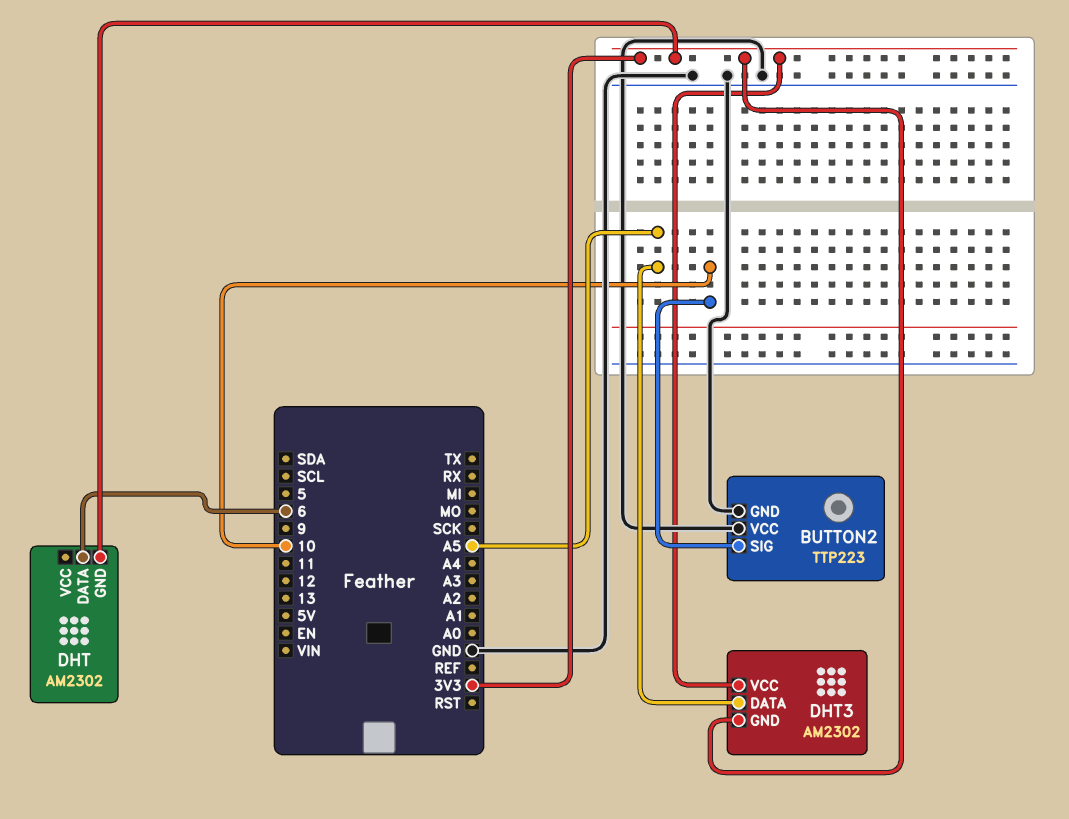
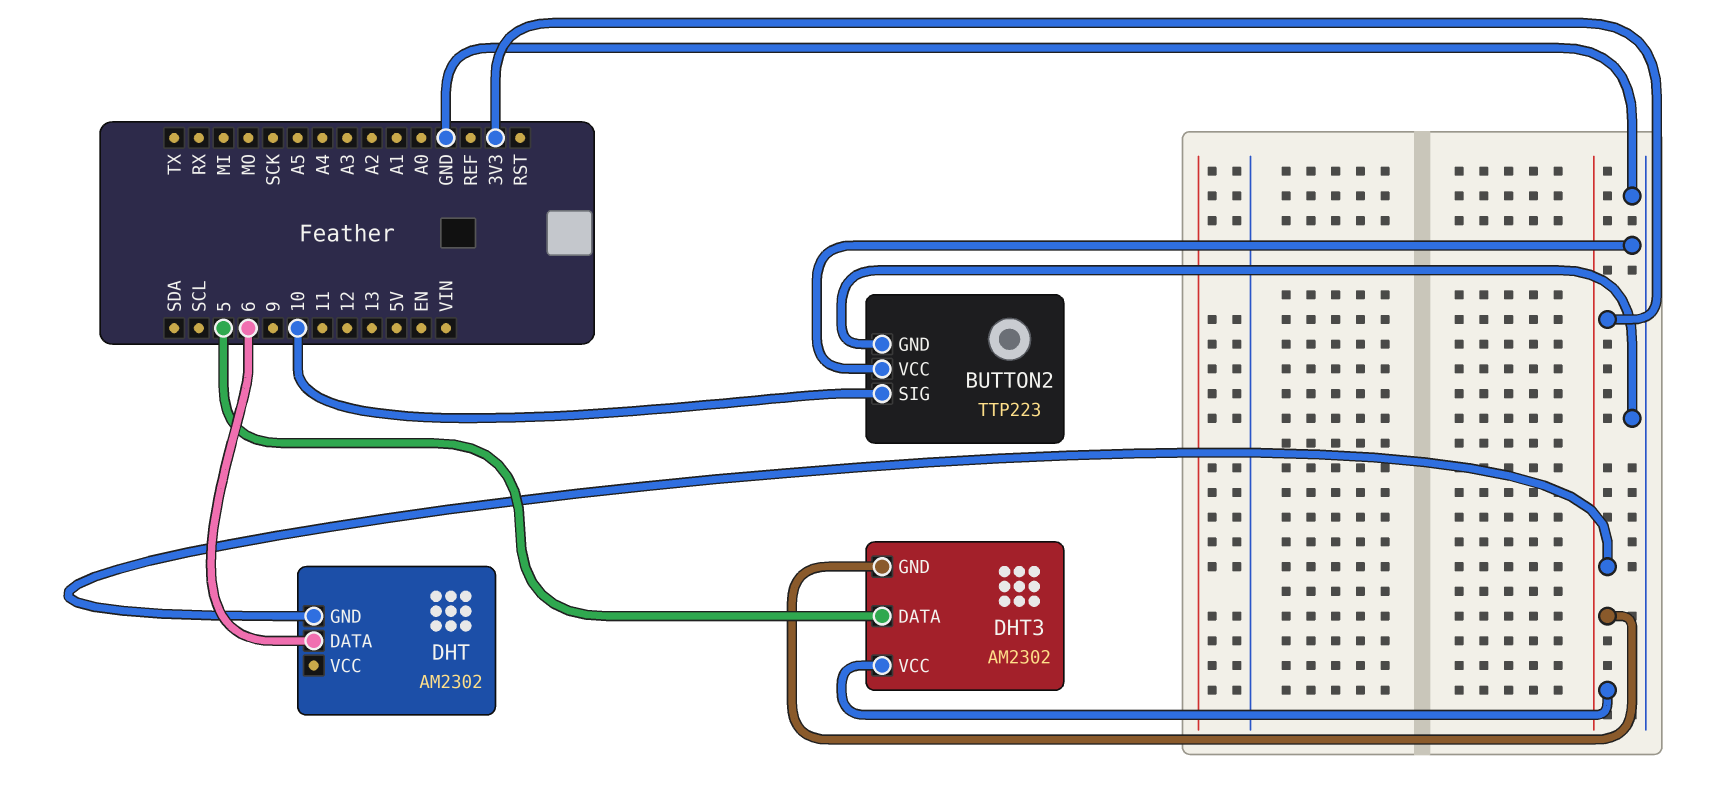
DHT3 pin DATA: A5 -> 5

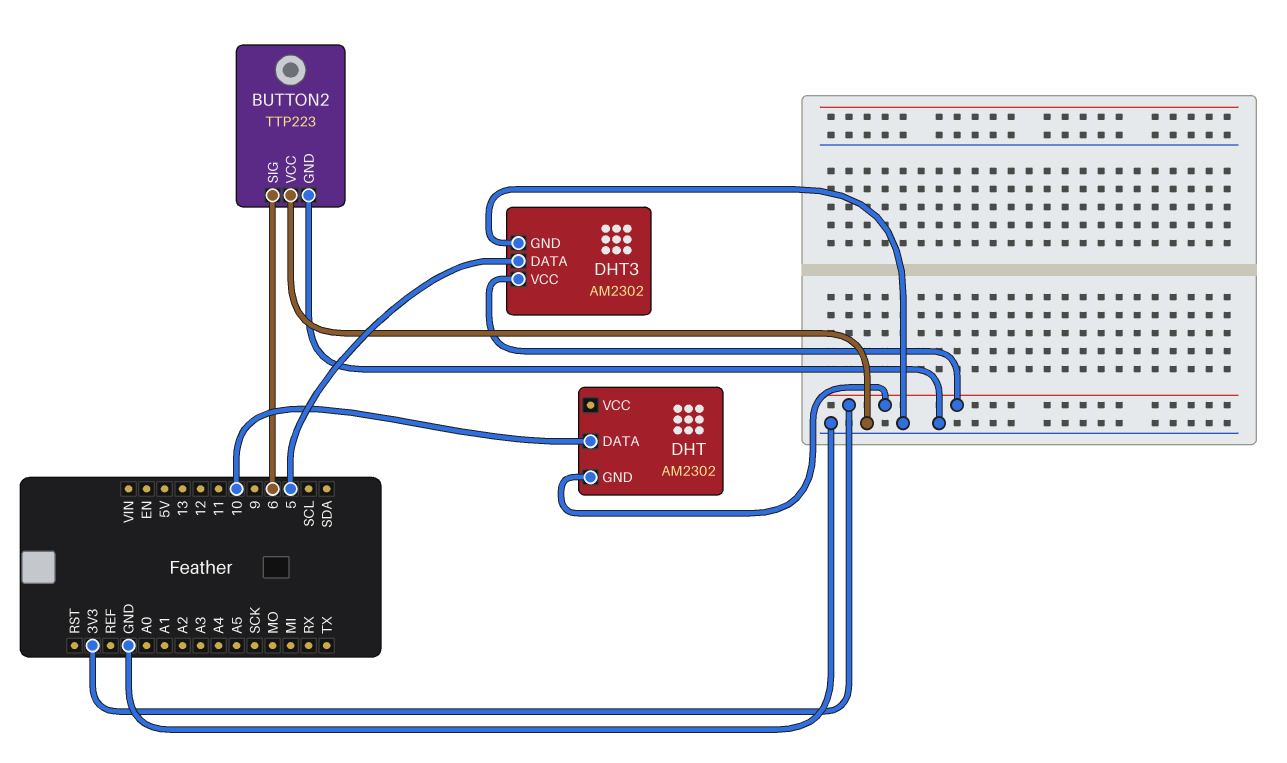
BUTTON2 pin SIG: 10 -> 6
DHT pin DATA: 6 -> 10
DHT3 pin GND: 3V3 -> GND

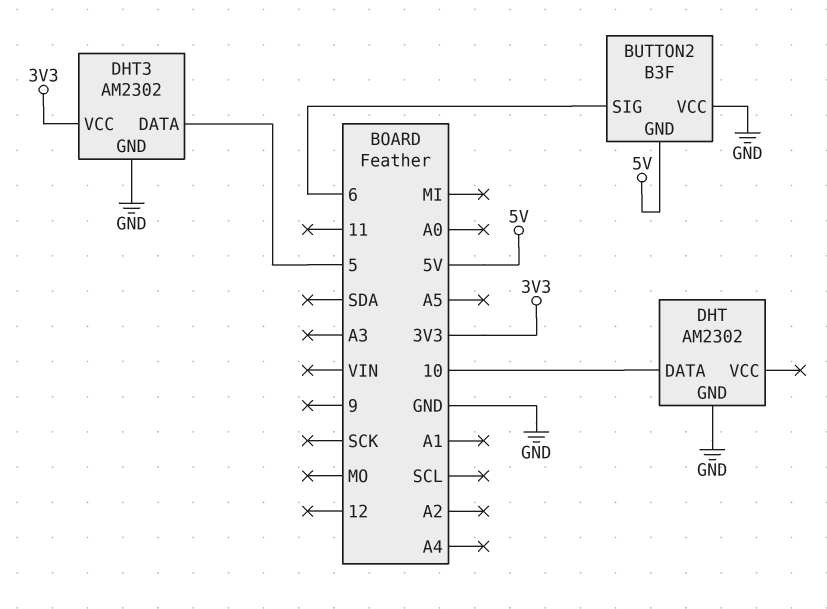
BUTTON2: TTP223 -> B3F
BUTTON2 pin GND: GND -> 5V
DHT pin GND: 3V3 -> GND

